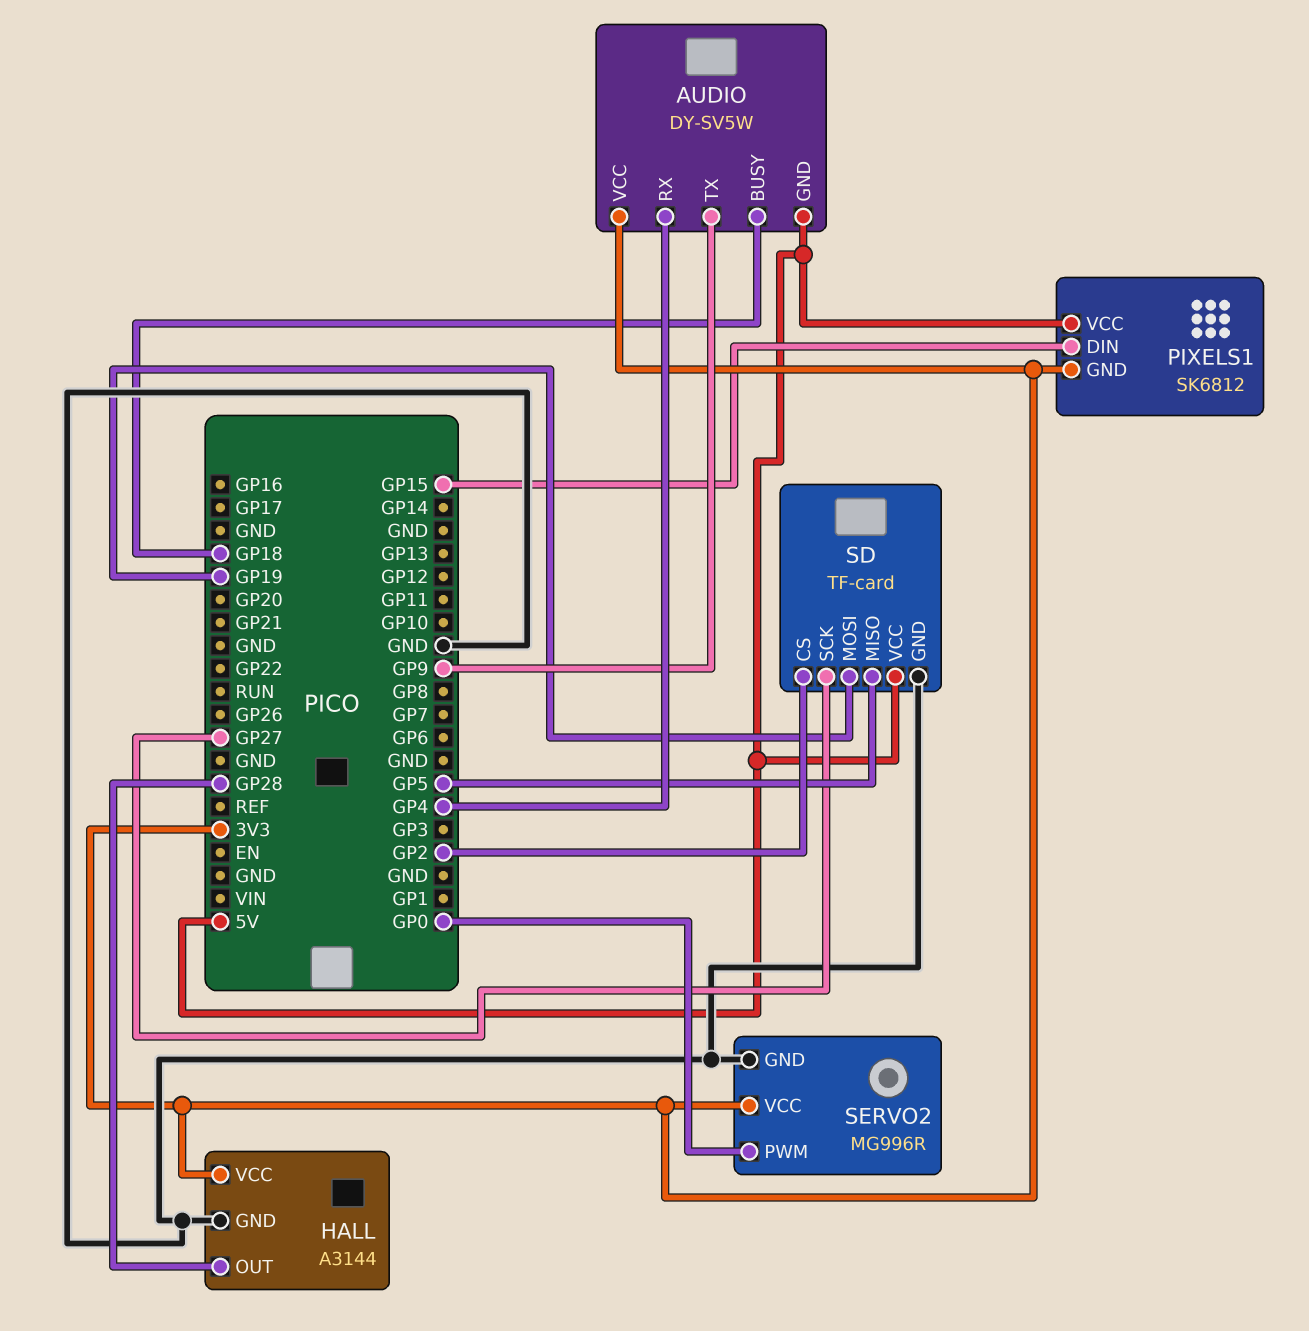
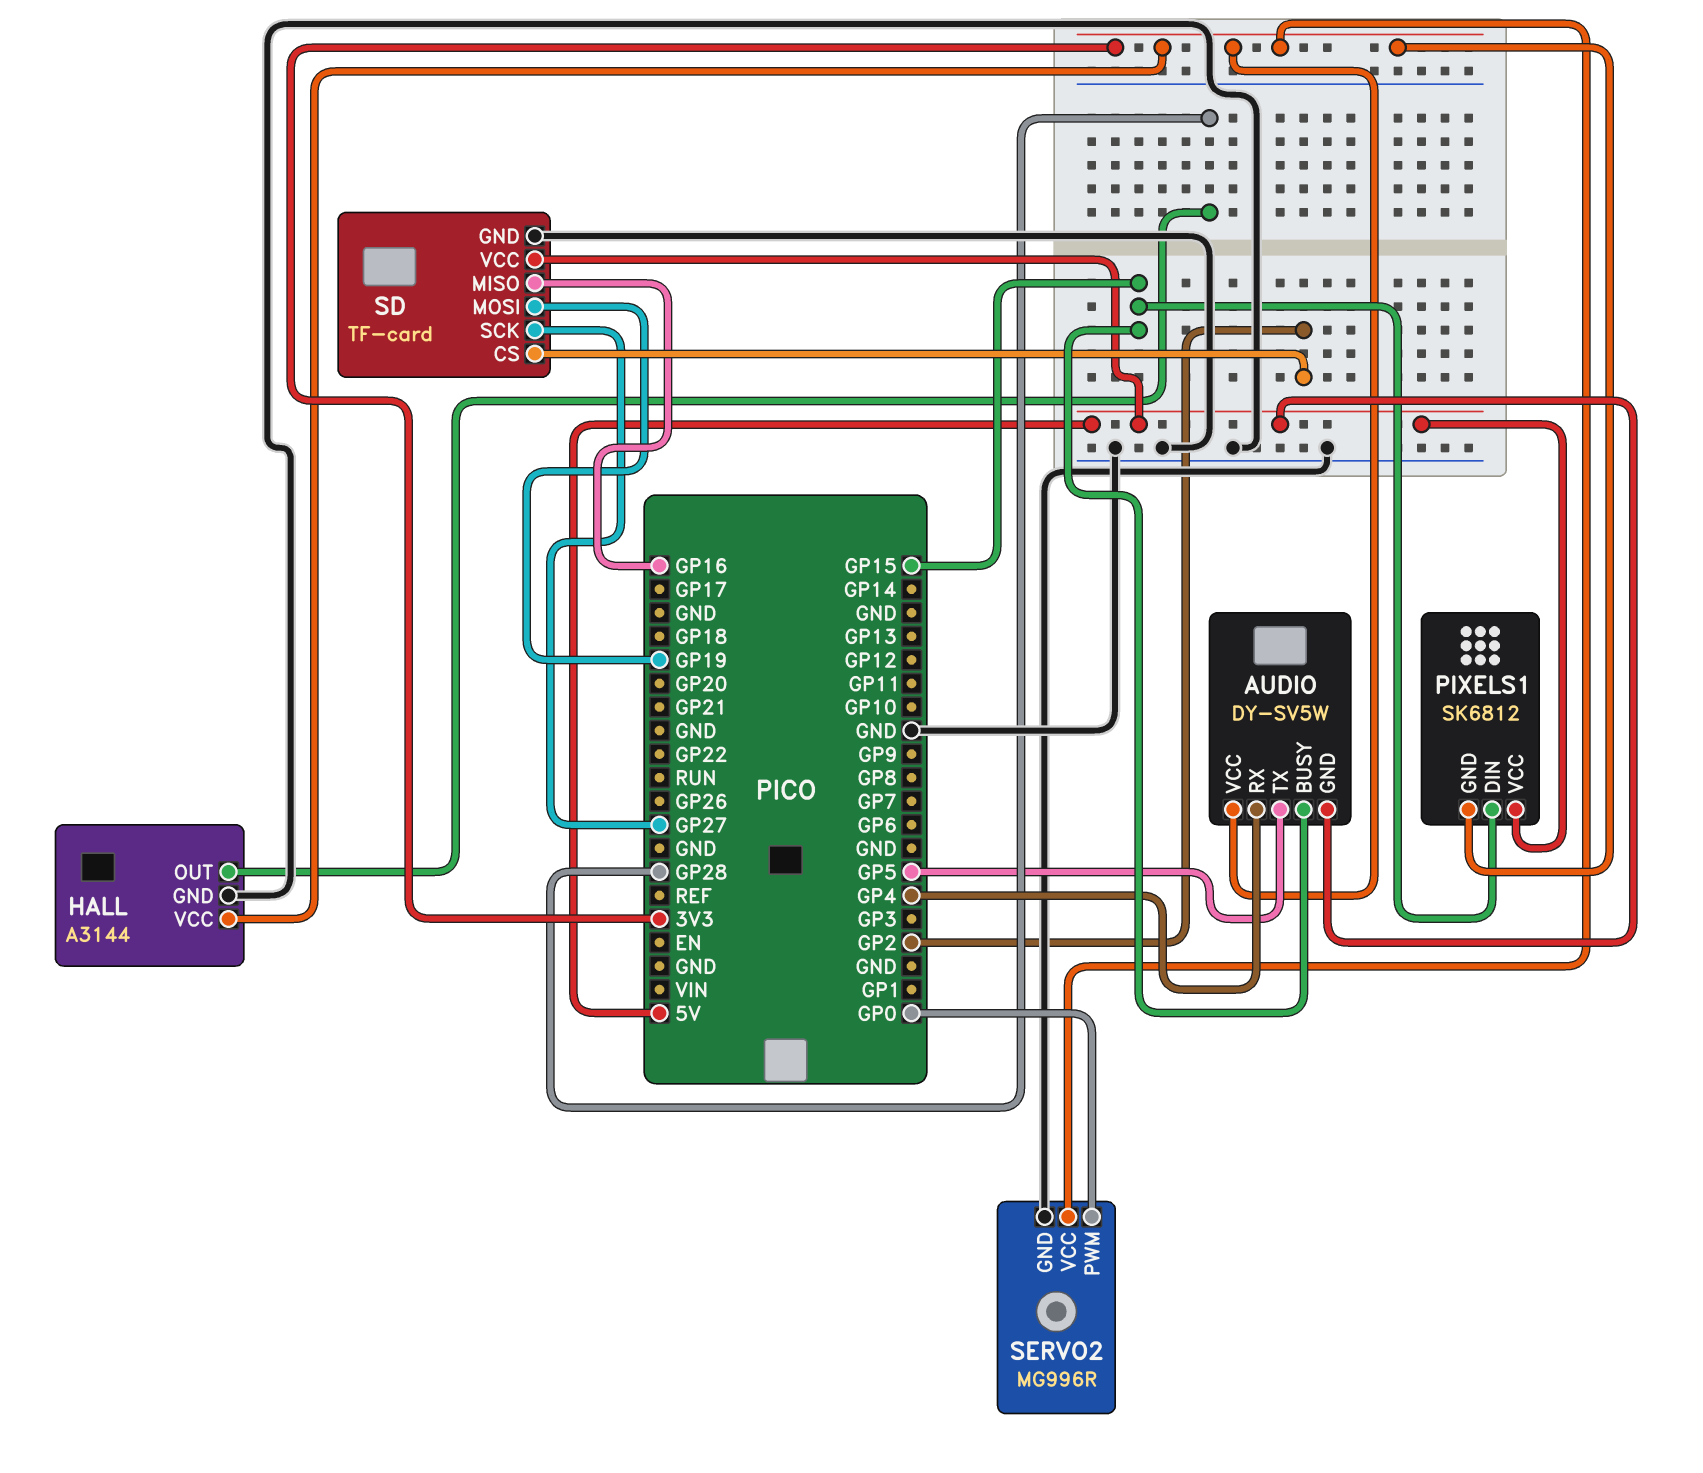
AUDIO pin BUSY: GP18 -> GP15
AUDIO pin TX: GP9 -> GP5
SD pin MISO: GP5 -> GP16

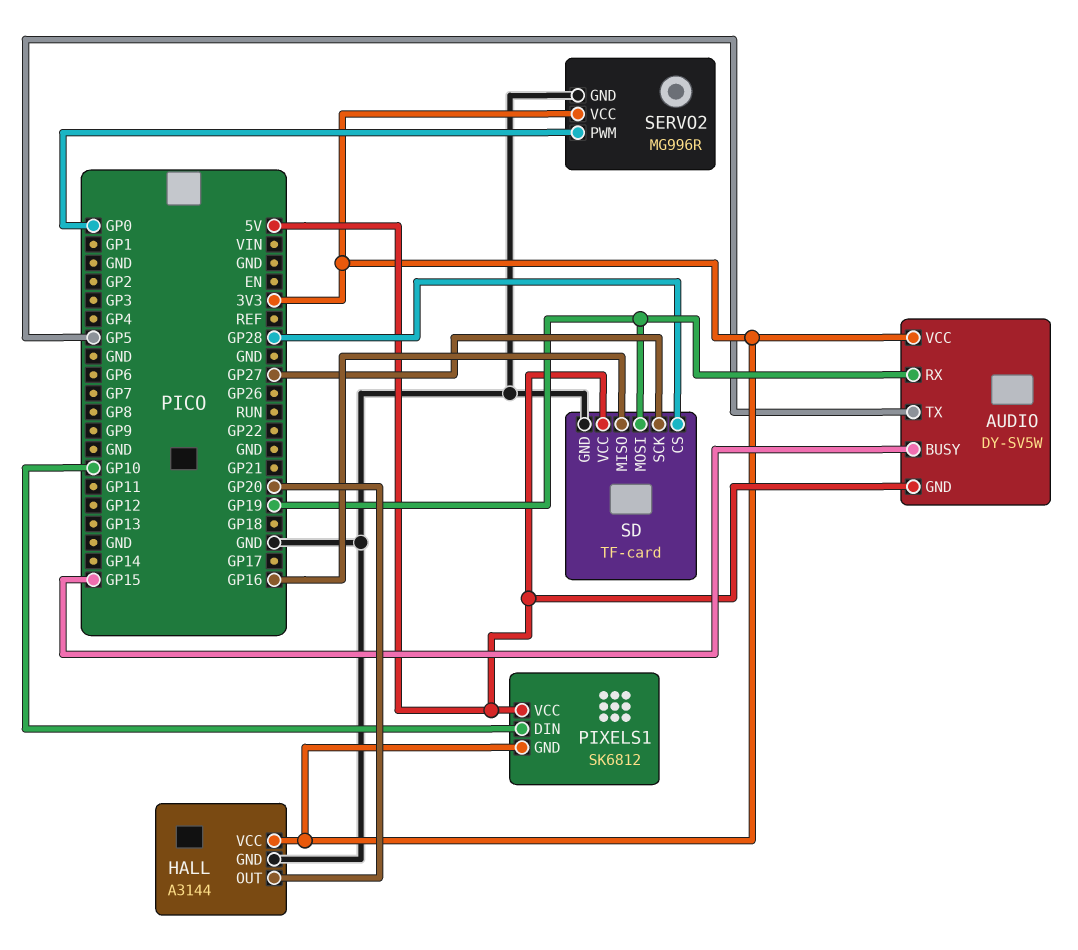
AUDIO pin RX: GP4 -> GP19
HALL pin OUT: GP28 -> GP20
PIXELS1 pin DIN: GP15 -> GP10
SD pin CS: GP2 -> GP28

